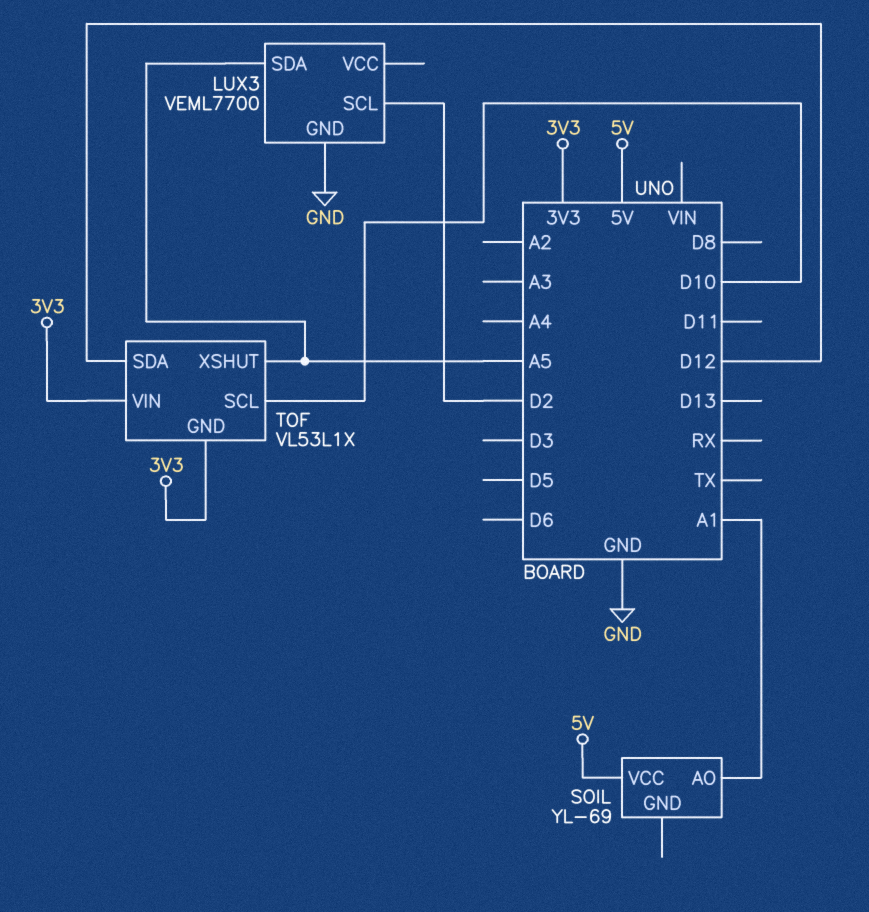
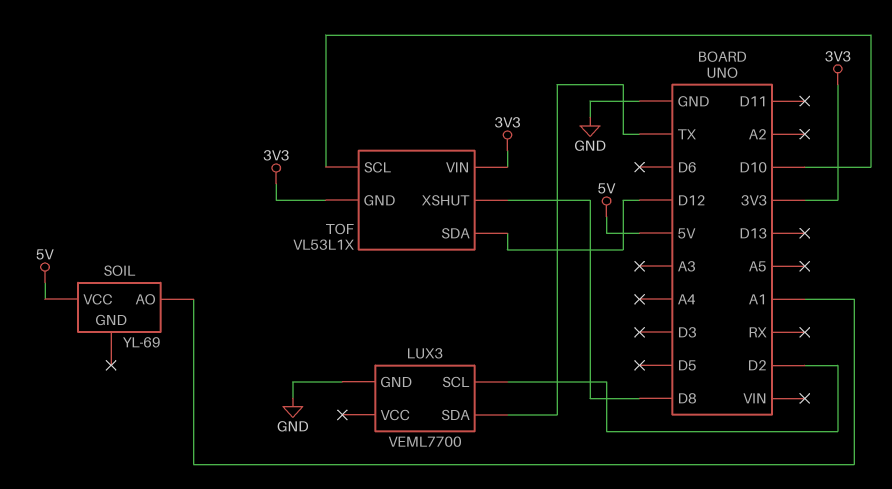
LUX3 pin SDA: A5 -> TX
TOF pin XSHUT: A5 -> D8

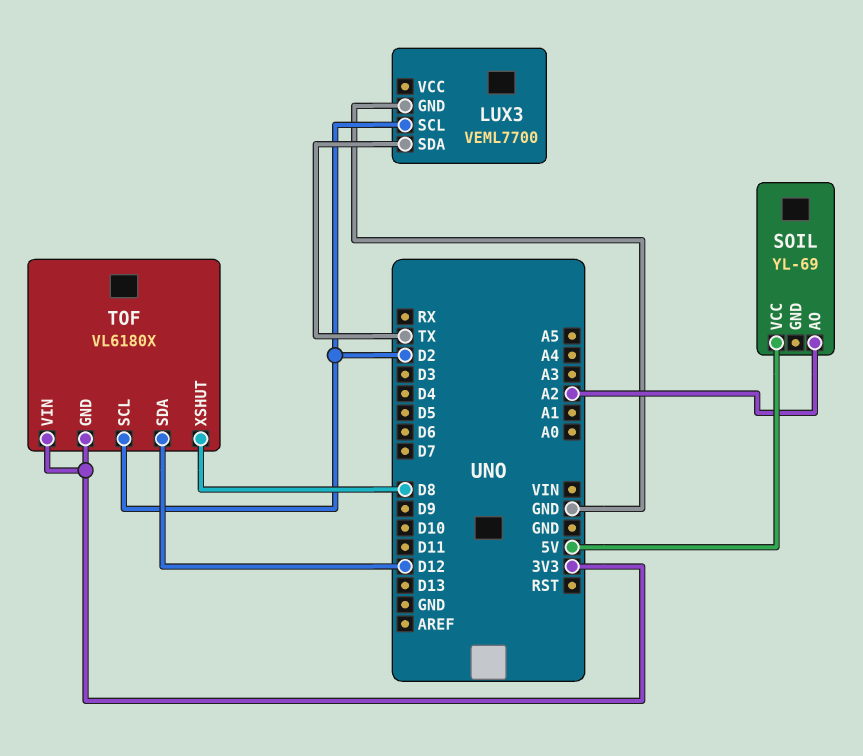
SOIL pin AO: A1 -> A2
TOF: VL53L1X -> VL6180X
TOF pin SCL: D10 -> D2

